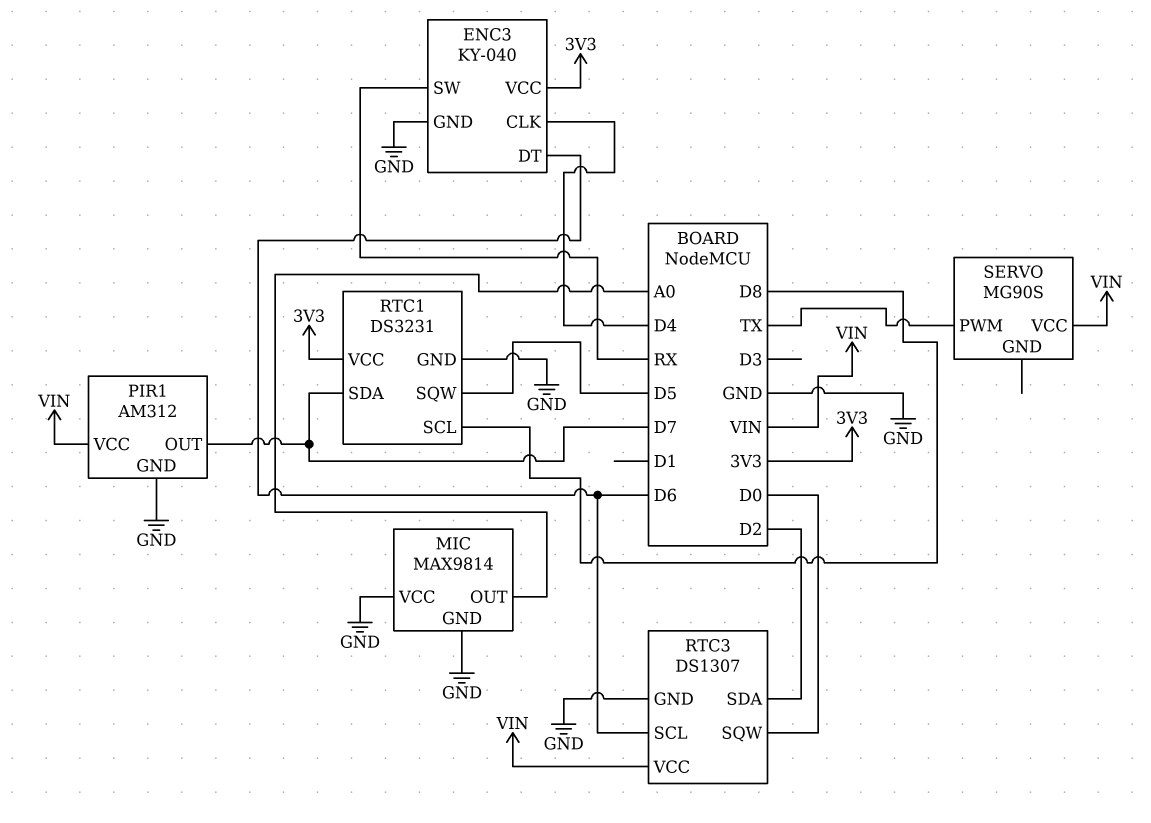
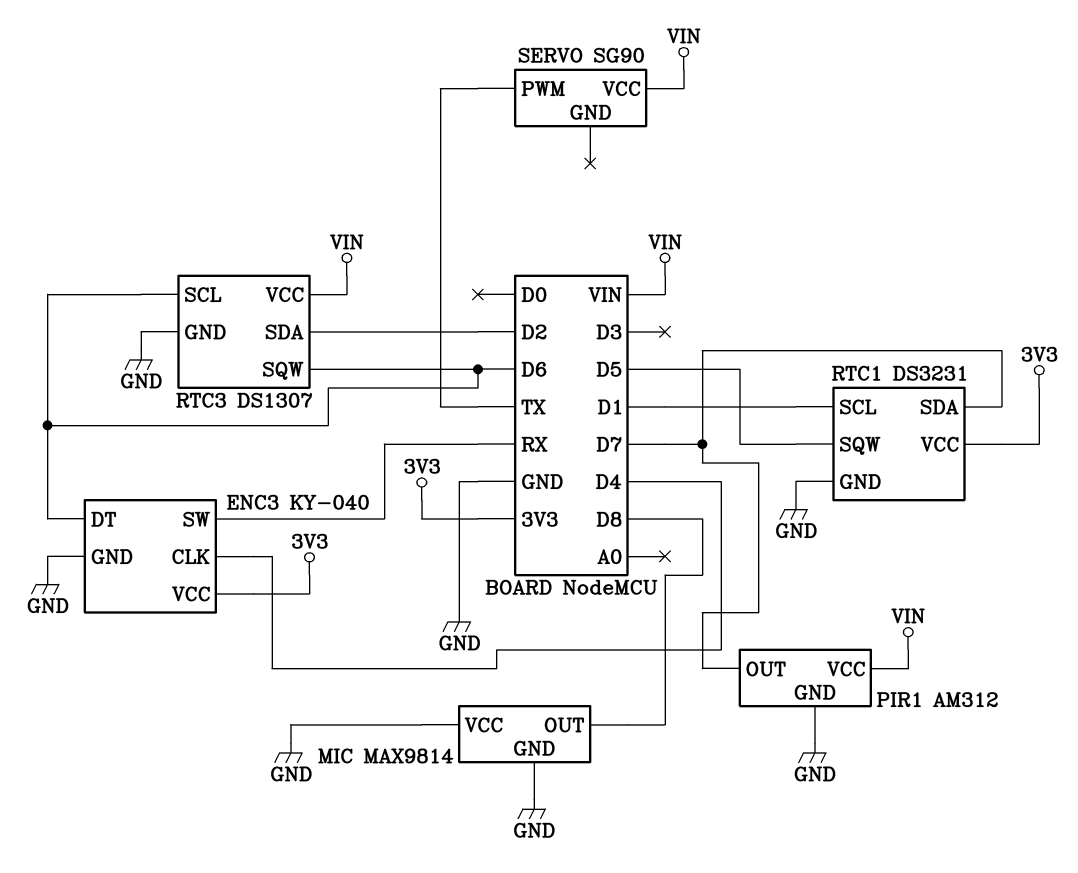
MIC pin OUT: A0 -> D8
RTC1 pin SCL: D8 -> D1
RTC3 pin SQW: D0 -> D6
SERVO: MG90S -> SG90

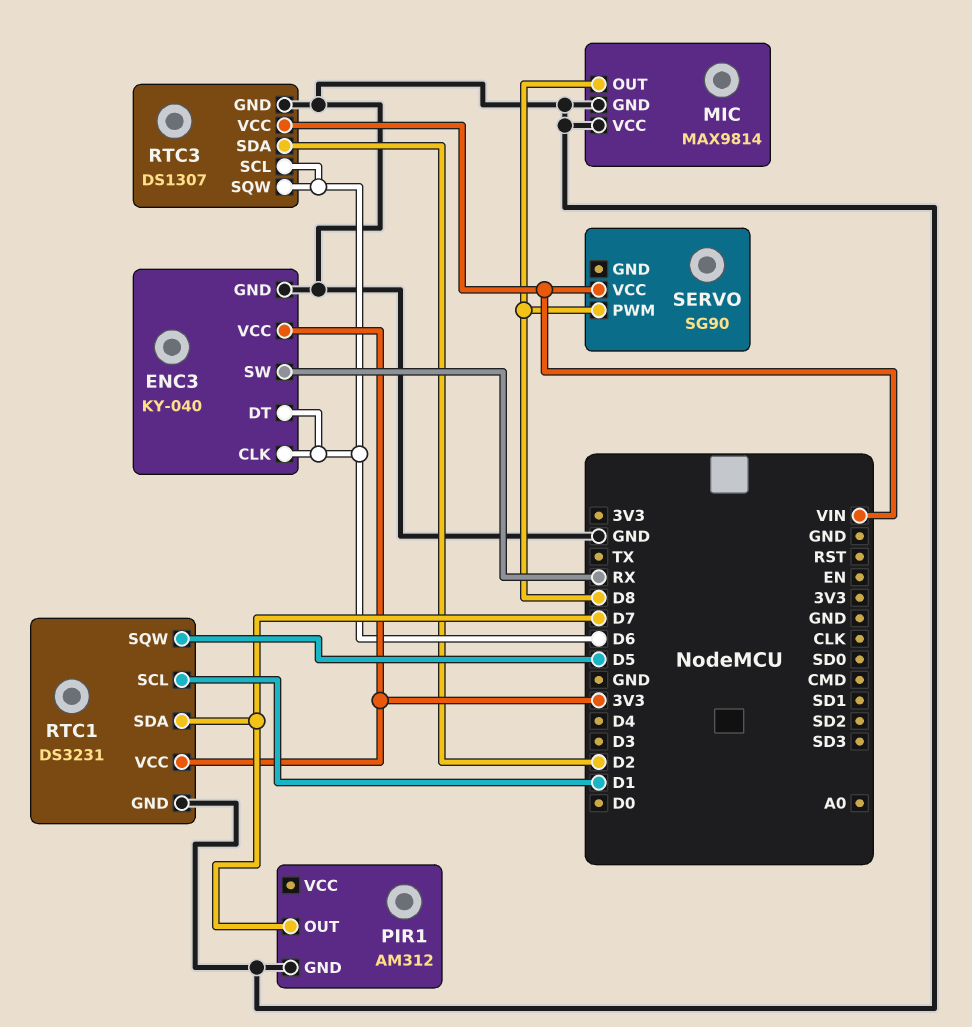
ENC3 pin CLK: D4 -> D6
PIR1 pin VCC: VIN -> none
SERVO pin PWM: TX -> D8

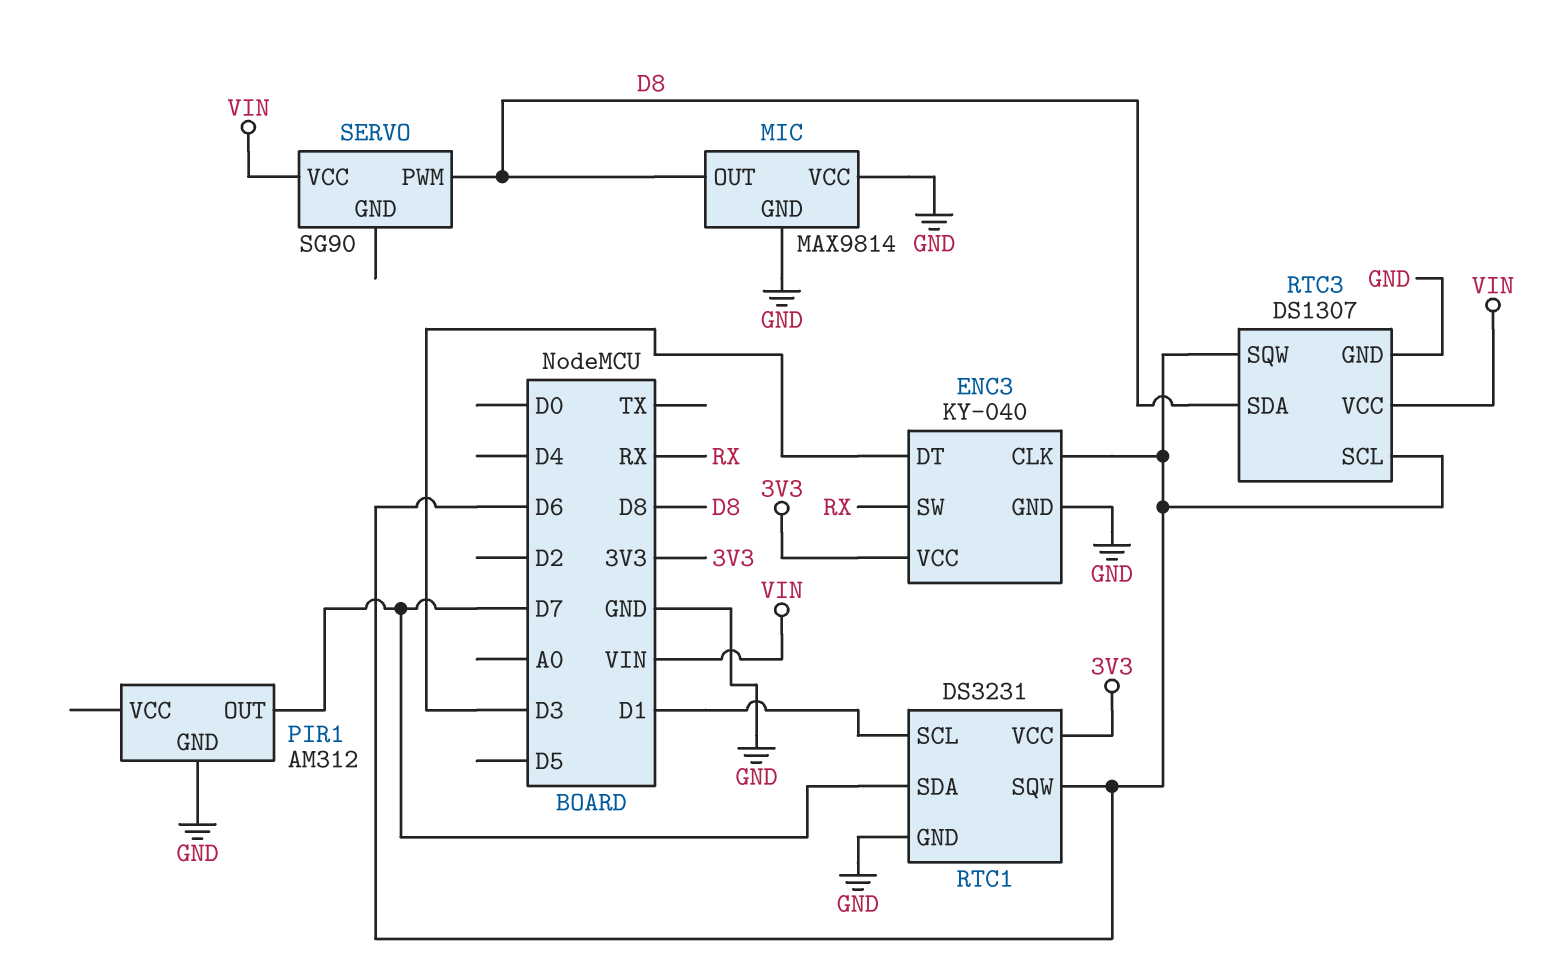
ENC3 pin DT: D6 -> D3
RTC1 pin SQW: D5 -> D6
RTC3 pin SDA: D2 -> D8

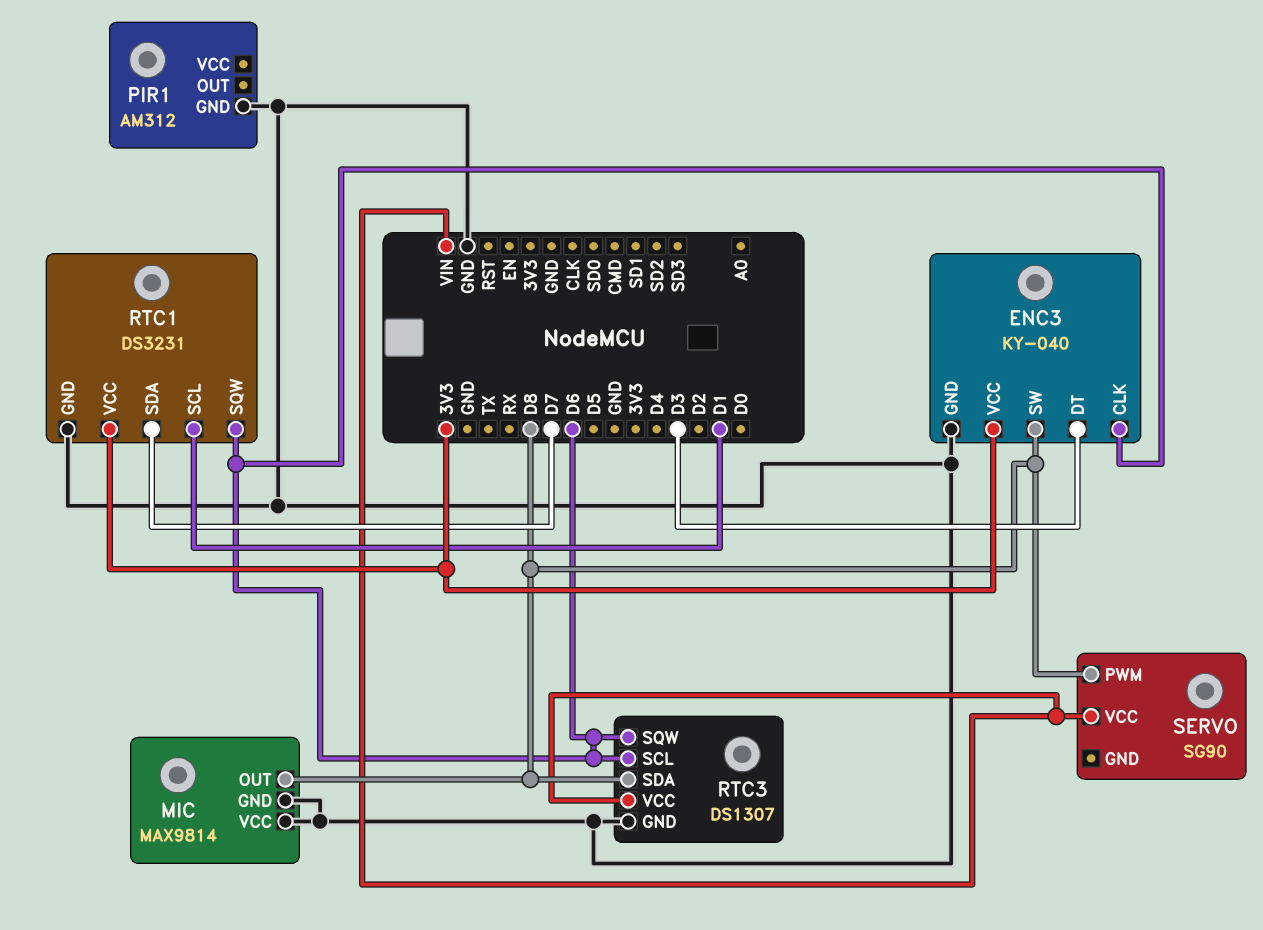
ENC3 pin SW: RX -> D8
PIR1 pin OUT: D7 -> none

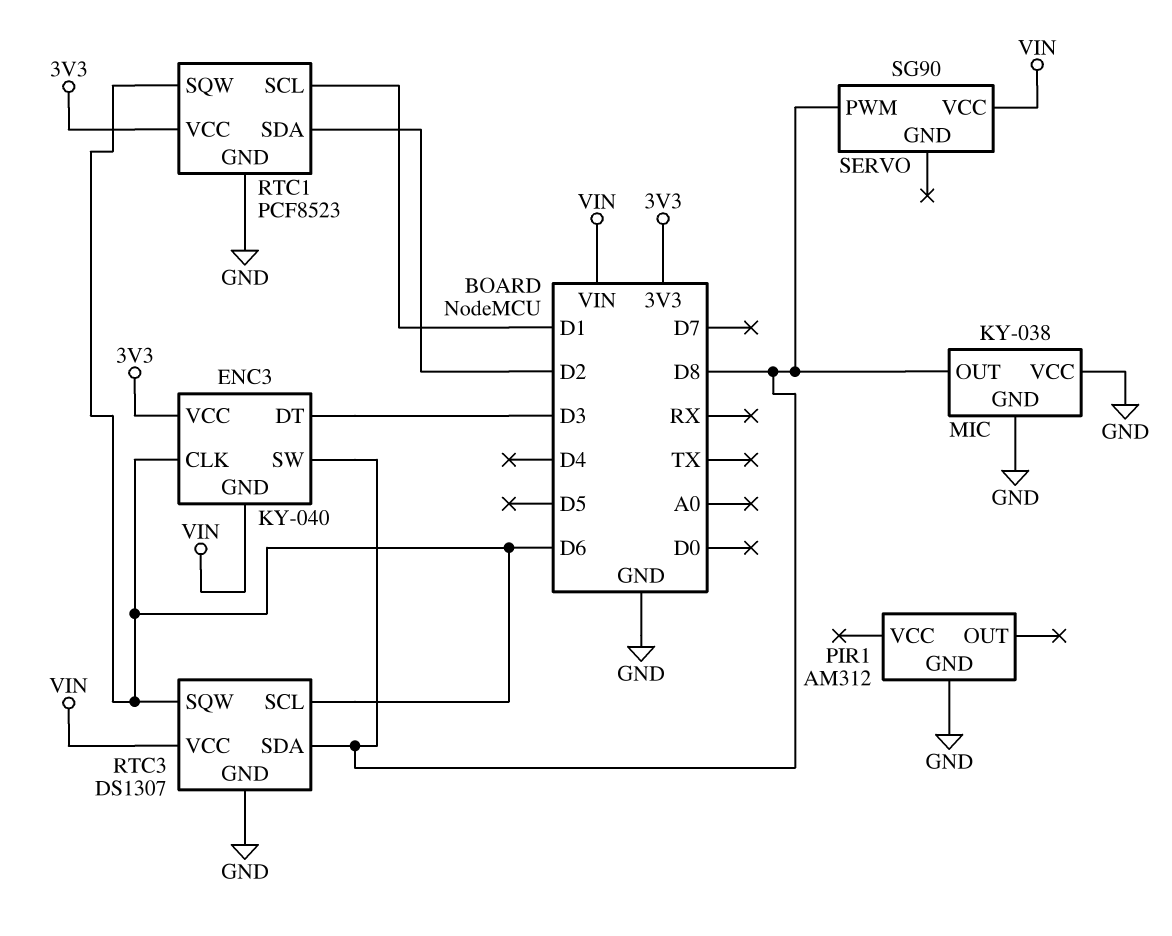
ENC3 pin GND: GND -> VIN
MIC: MAX9814 -> KY-038
RTC1: DS3231 -> PCF8523
RTC1 pin SDA: D7 -> D2

